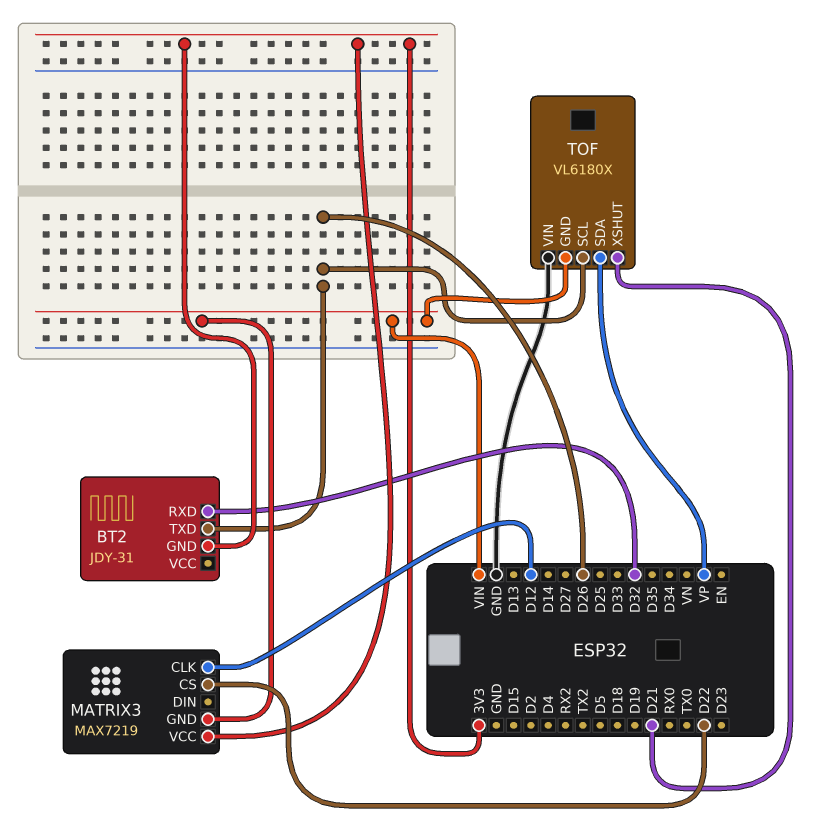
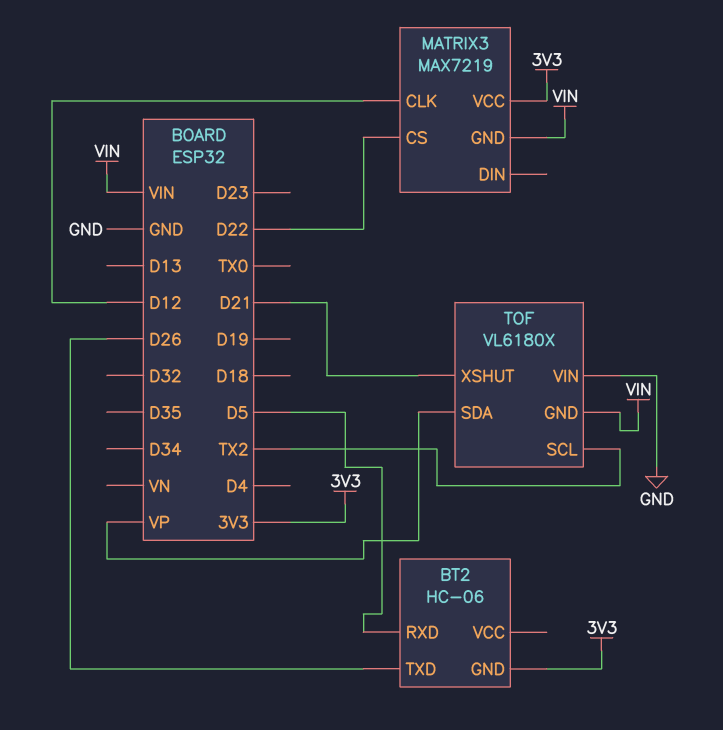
BT2: JDY-31 -> HC-06
BT2 pin RXD: D32 -> D5
TOF pin SCL: D26 -> TX2

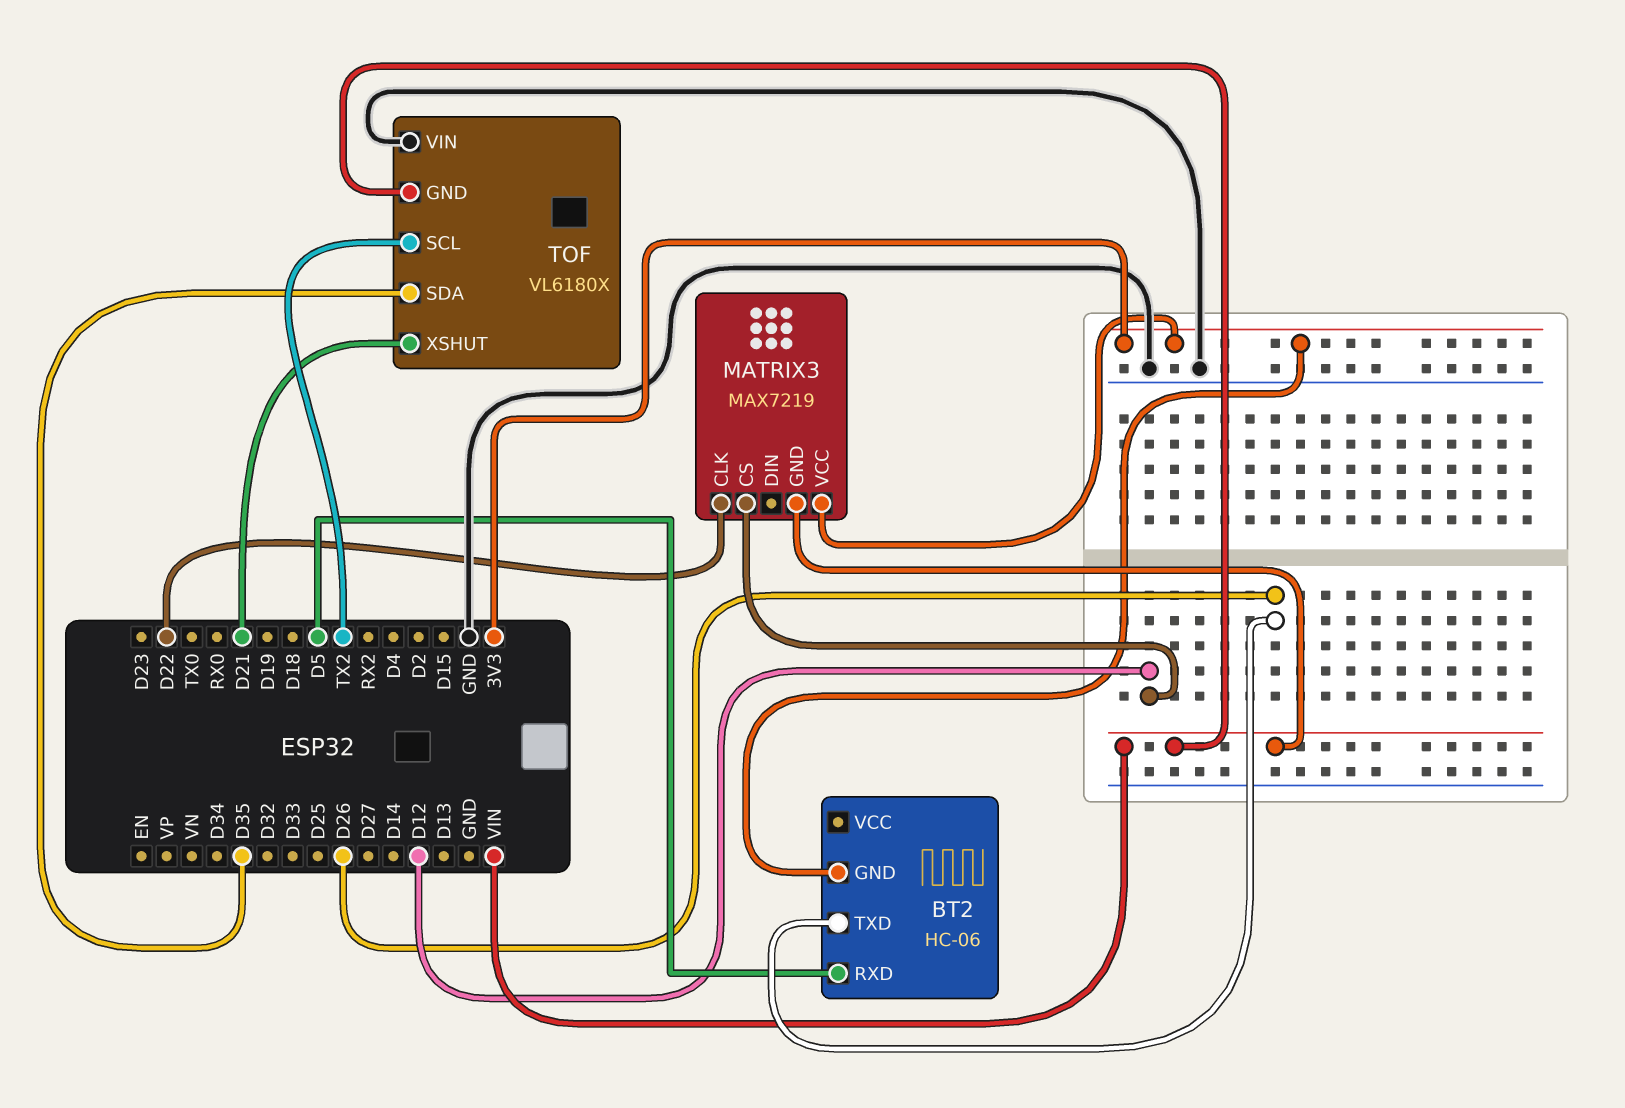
MATRIX3 pin CLK: D12 -> D22
MATRIX3 pin CS: D22 -> D12
TOF pin SDA: VP -> D35

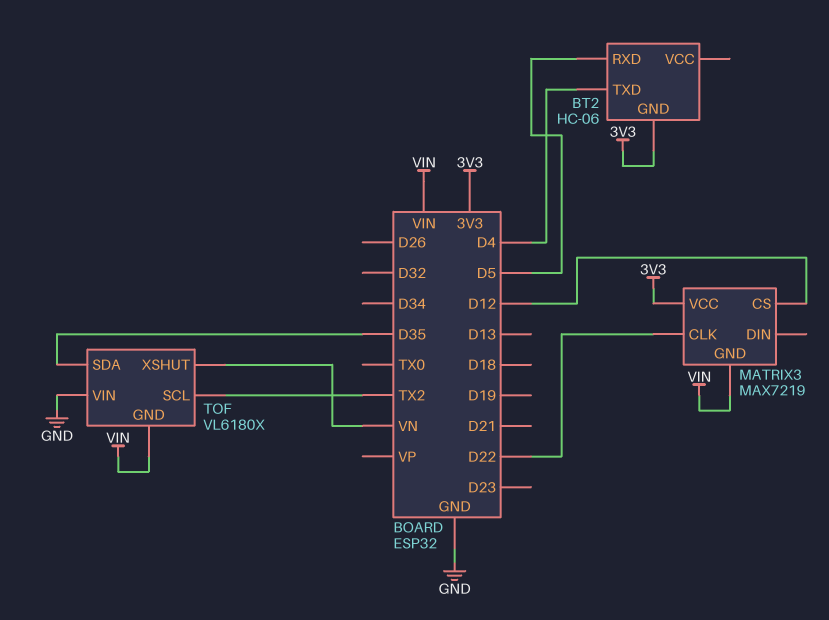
BT2 pin TXD: D26 -> D4
TOF pin XSHUT: D21 -> VN

